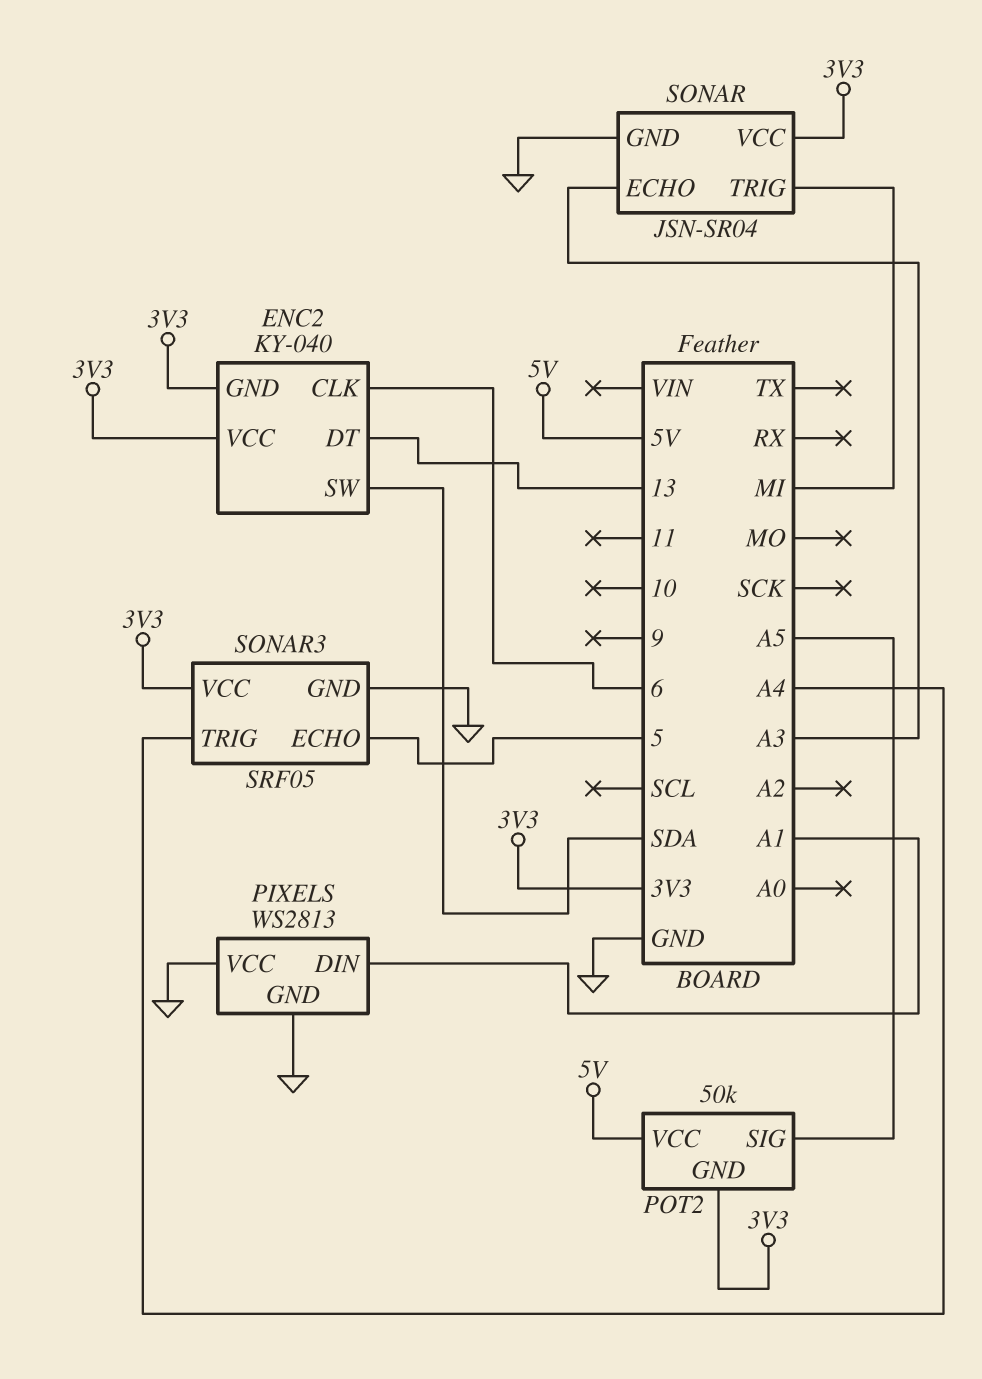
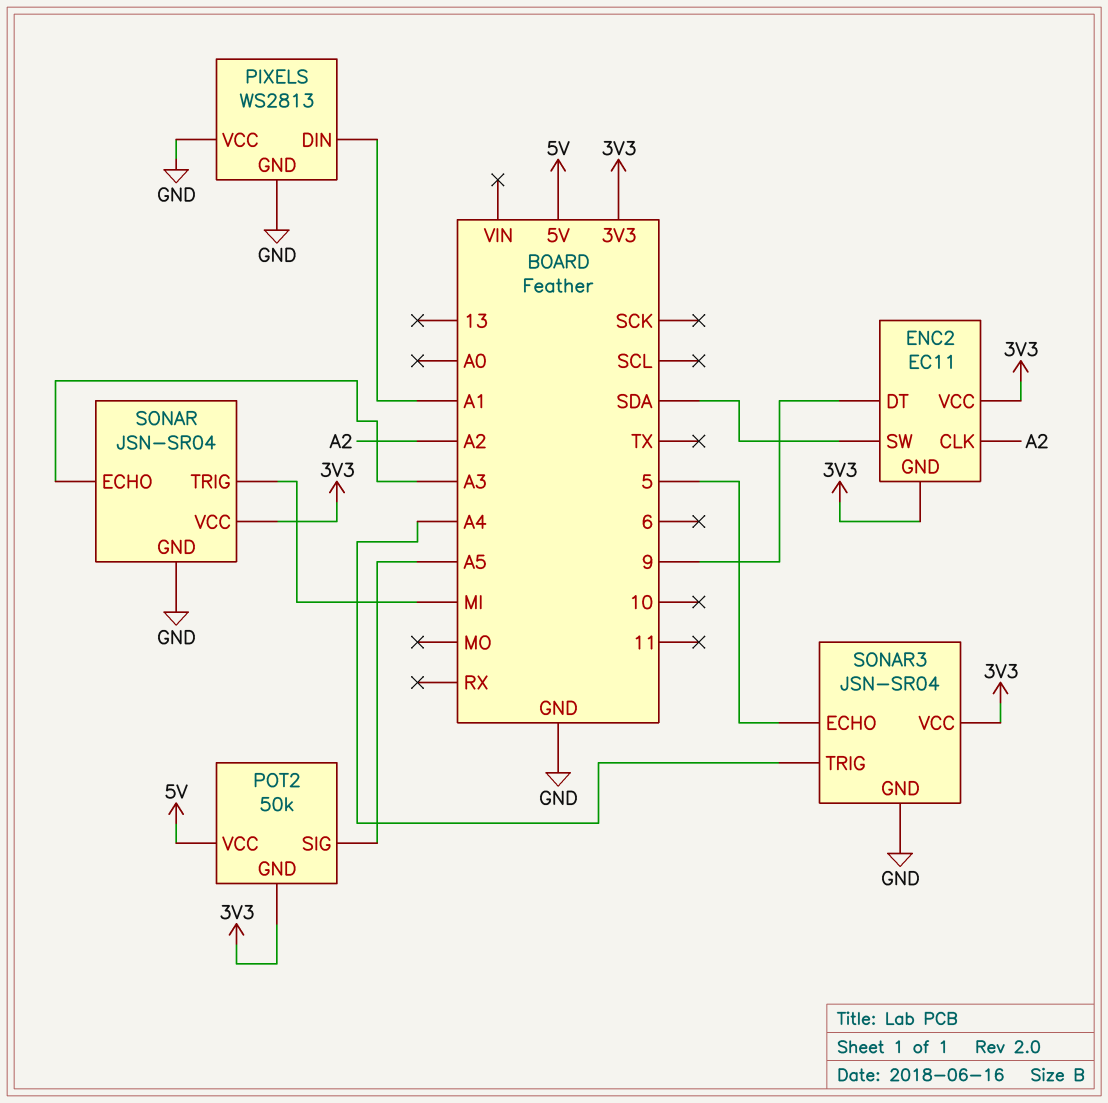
ENC2: KY-040 -> EC11
ENC2 pin CLK: 6 -> A2
ENC2 pin DT: 13 -> 9
SONAR3: SRF05 -> JSN-SR04

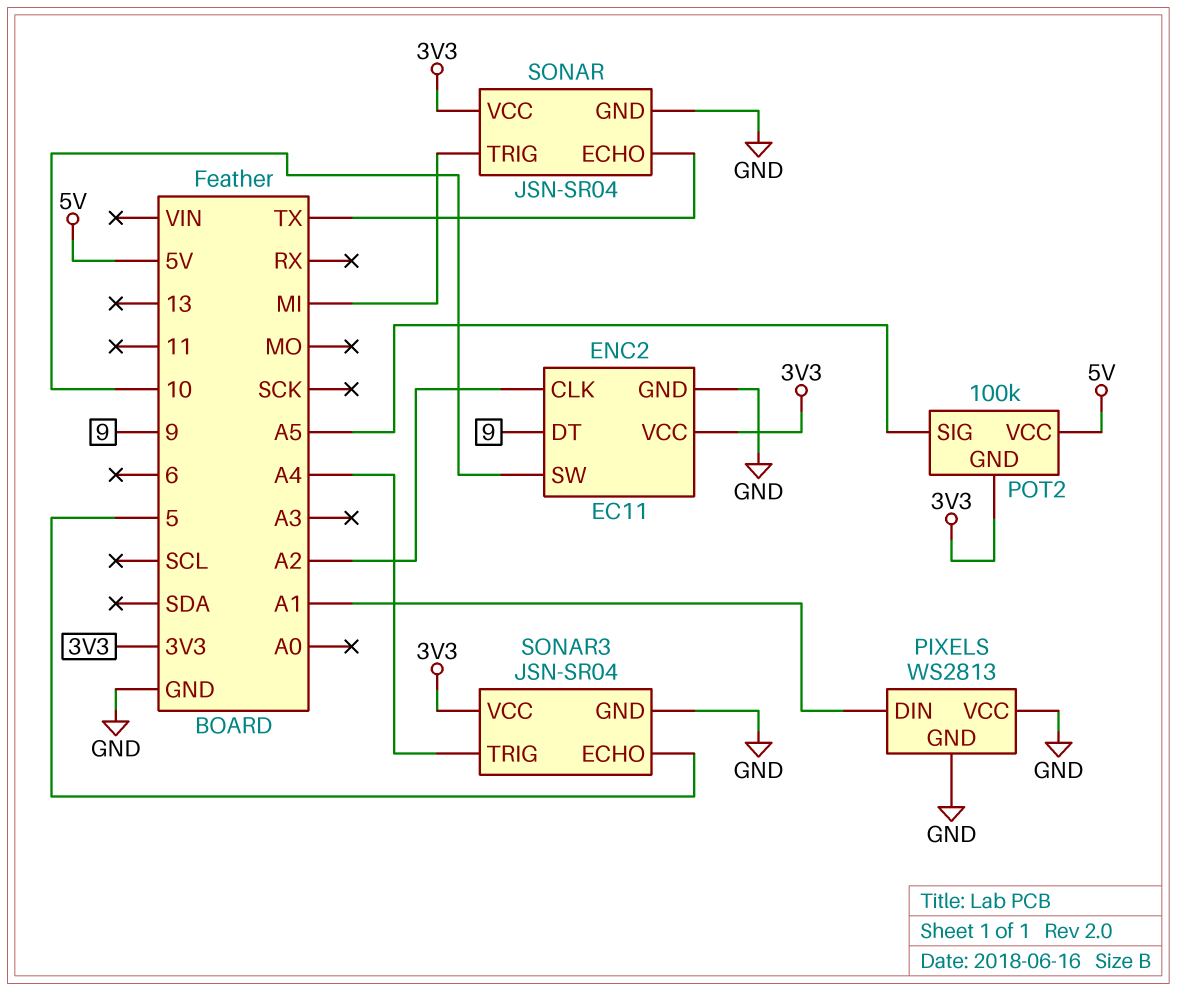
ENC2 pin GND: 3V3 -> GND
ENC2 pin SW: SDA -> 10
POT2: 50k -> 100k
SONAR pin ECHO: A3 -> TX

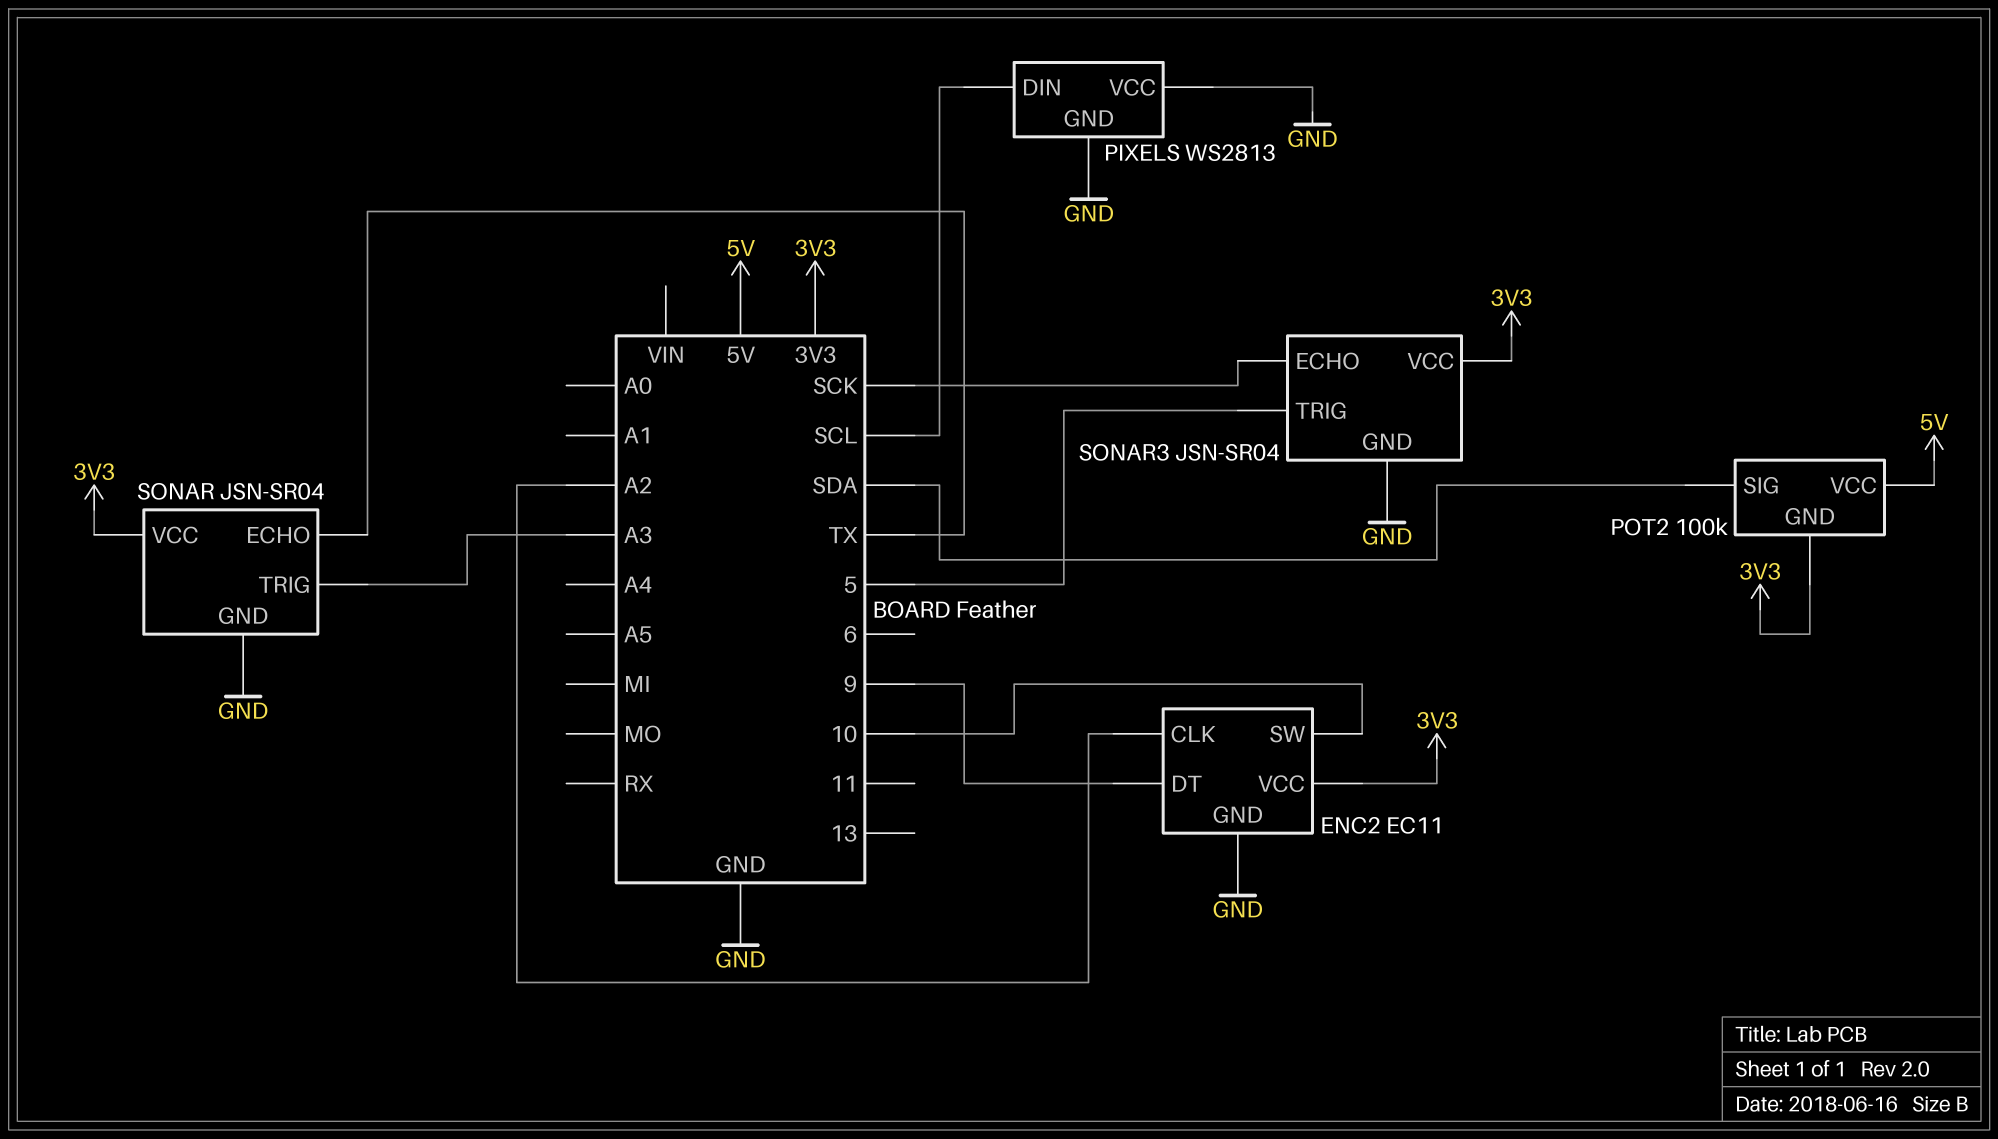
PIXELS pin DIN: A1 -> SCL
POT2 pin SIG: A5 -> SDA
SONAR pin TRIG: MI -> A3
SONAR3 pin ECHO: 5 -> SCK
SONAR3 pin TRIG: A4 -> 5

